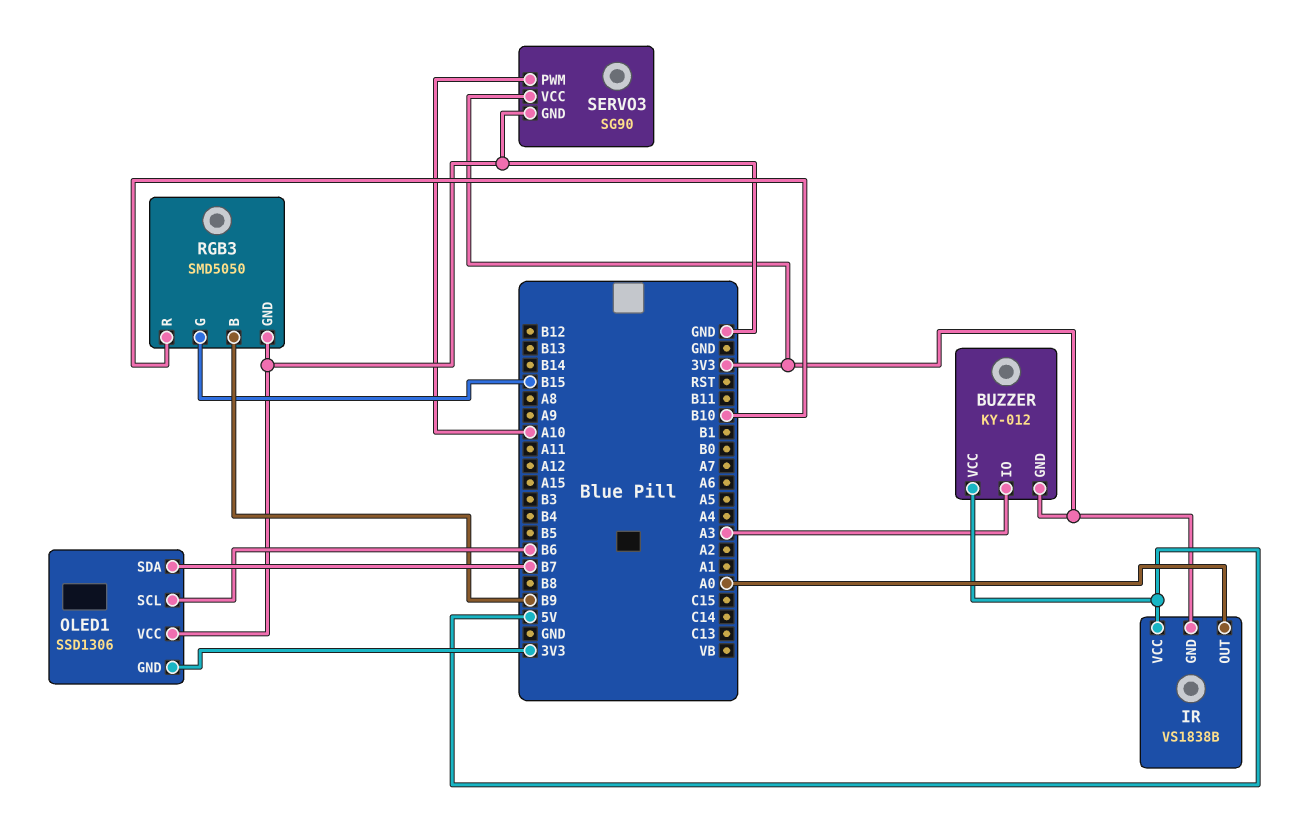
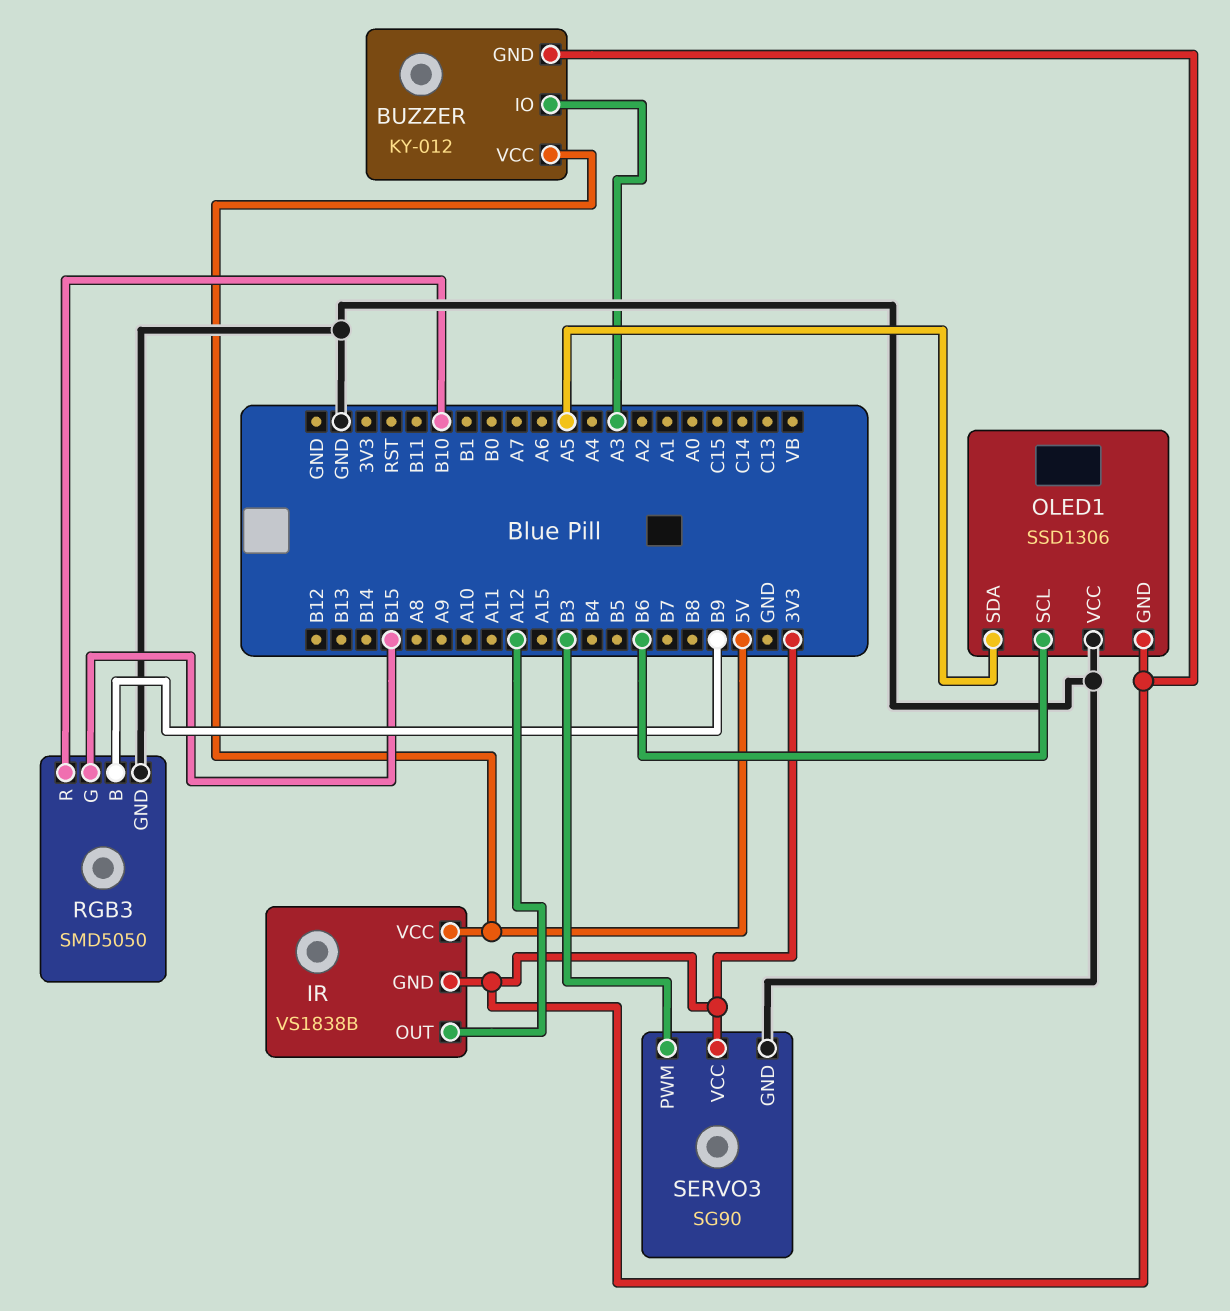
IR pin OUT: A0 -> A12
OLED1 pin SDA: B7 -> A5
SERVO3 pin PWM: A10 -> B3

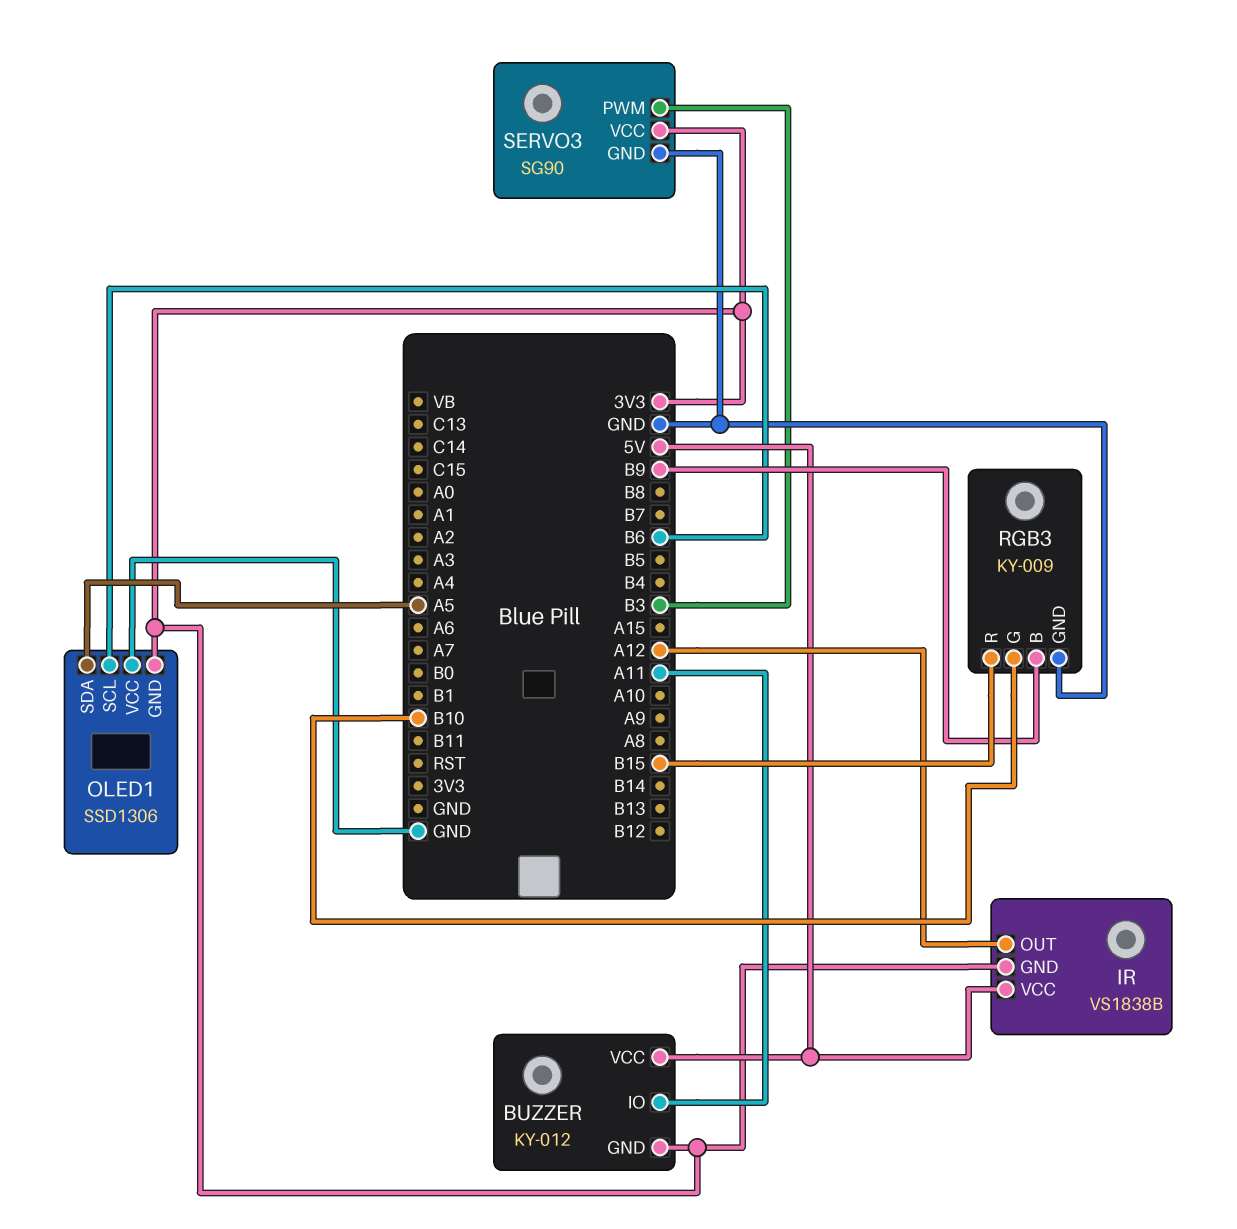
BUZZER pin IO: A3 -> A11
RGB3: SMD5050 -> KY-009
RGB3 pin G: B15 -> B10
RGB3 pin R: B10 -> B15

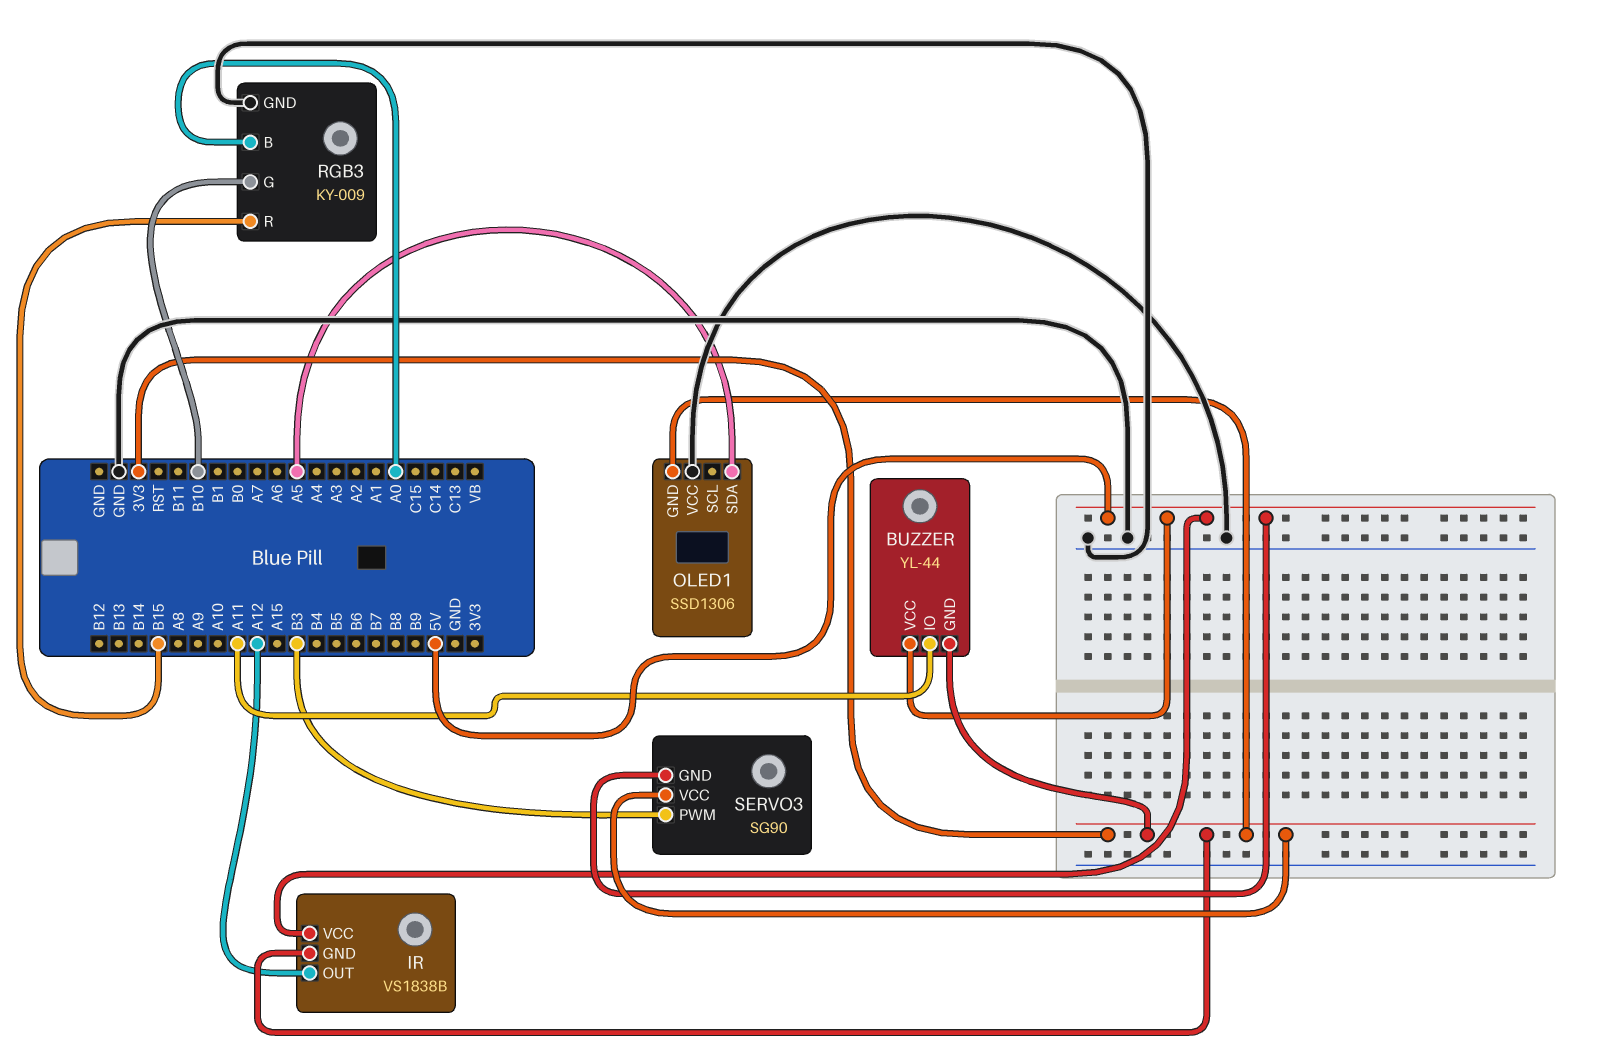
BUZZER: KY-012 -> YL-44
OLED1 pin SCL: B6 -> none
RGB3 pin B: B9 -> A0
SERVO3 pin GND: GND -> 5V

